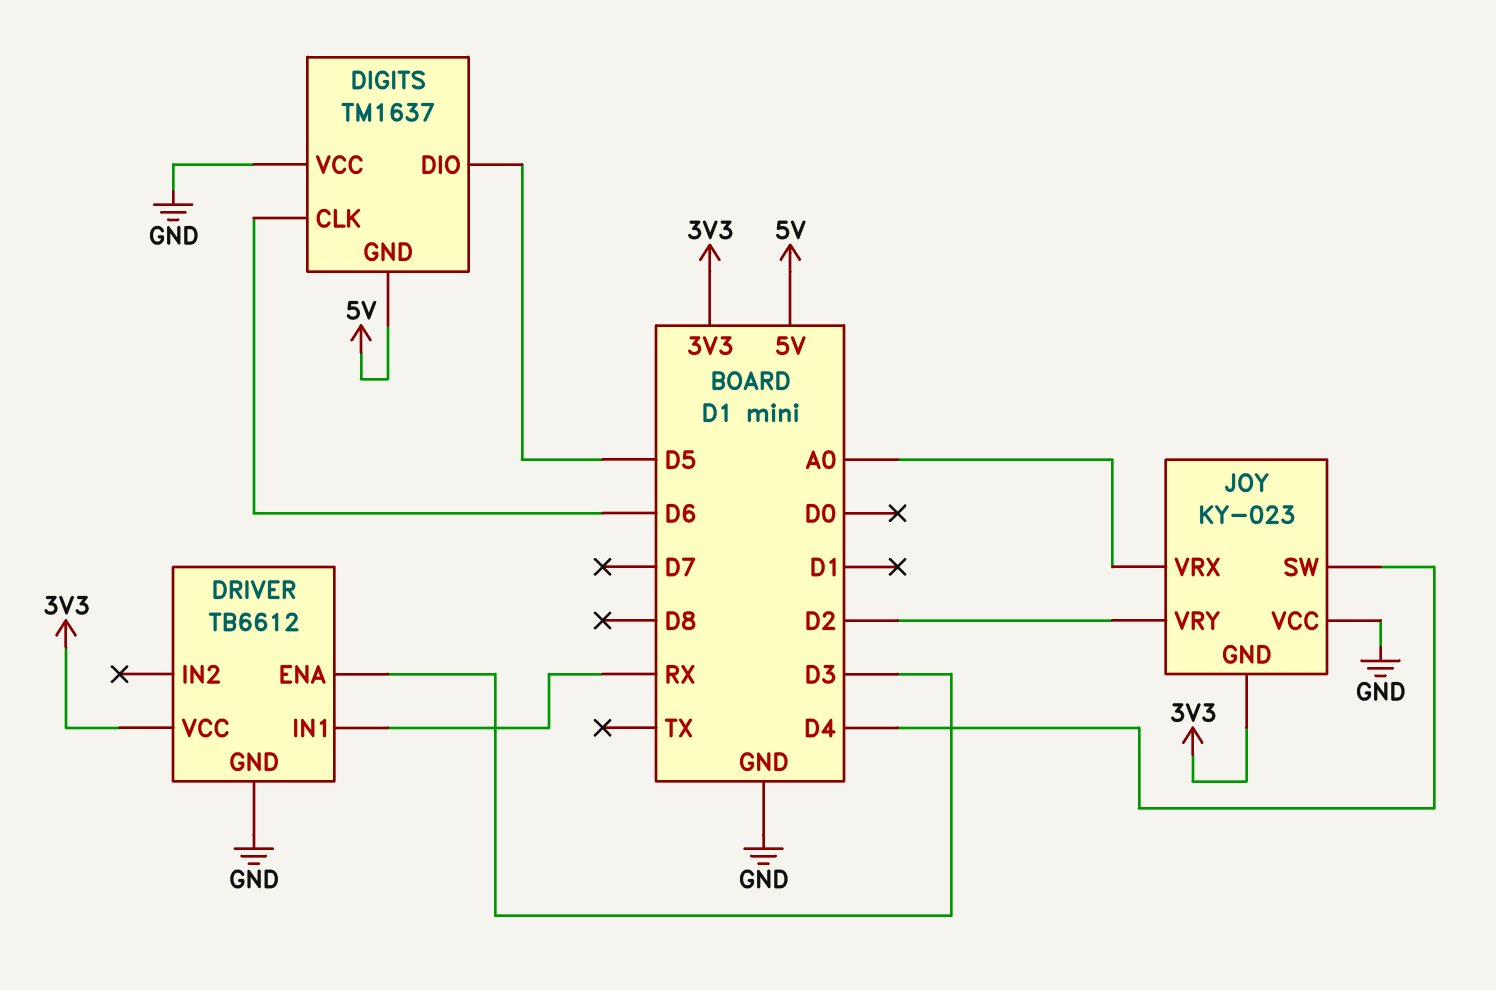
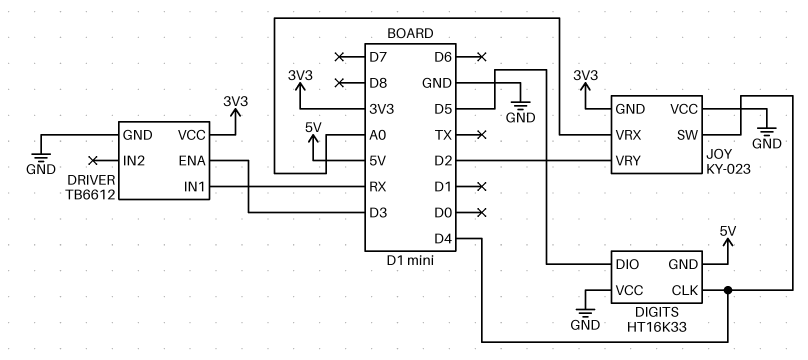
DIGITS: TM1637 -> HT16K33
DIGITS pin CLK: D6 -> D4

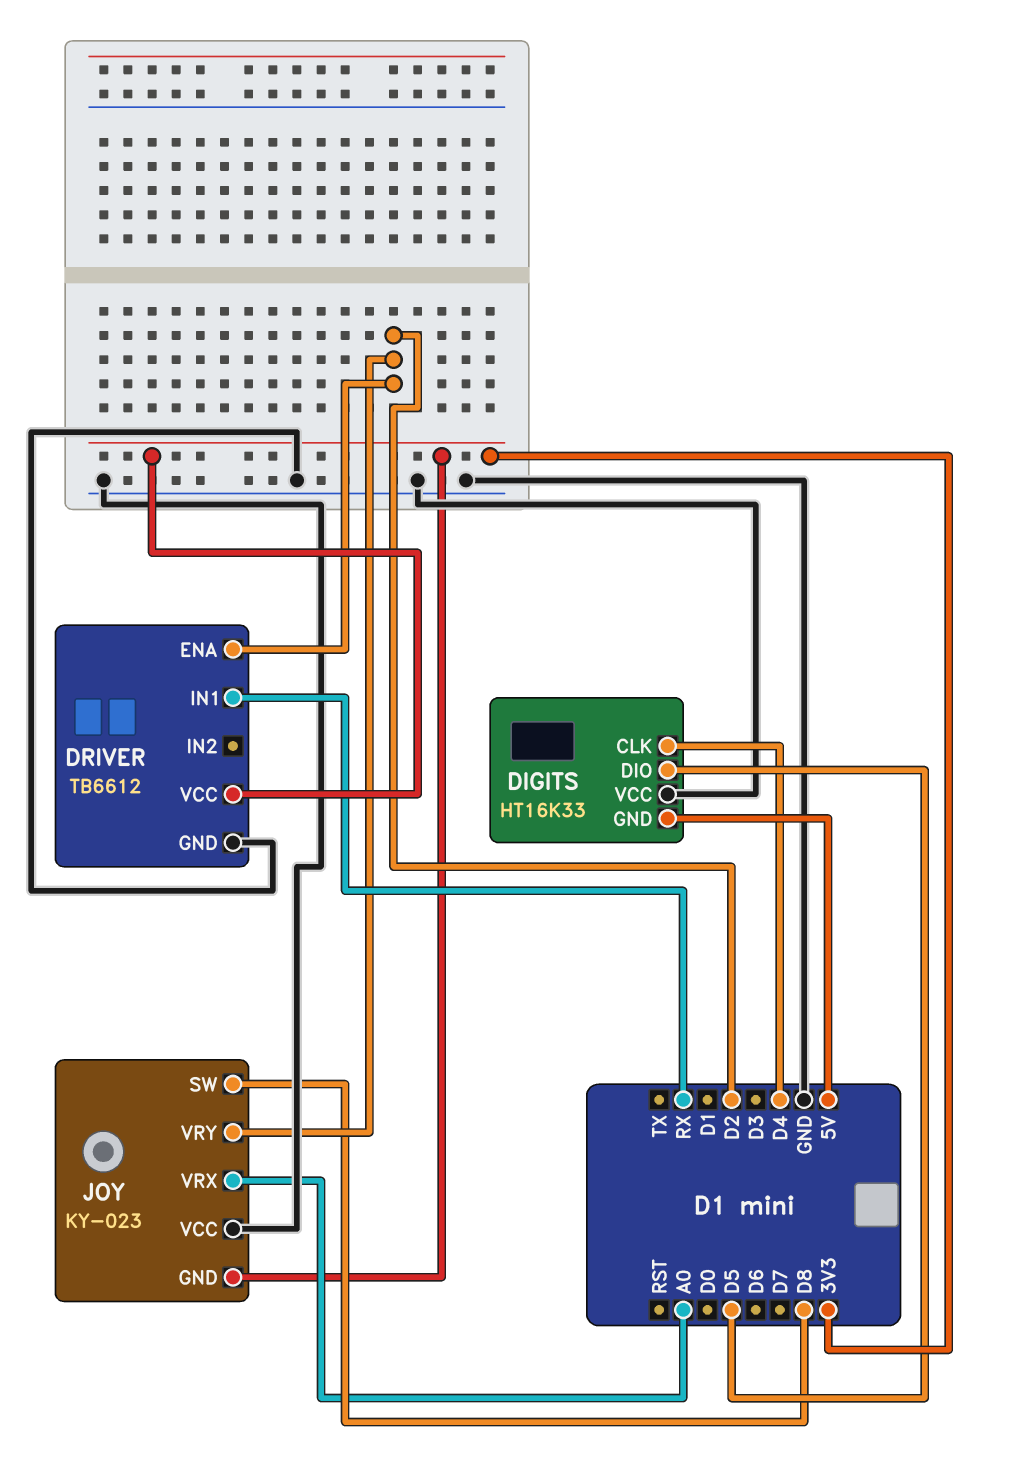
DRIVER pin ENA: D3 -> D2
JOY pin SW: D4 -> D8

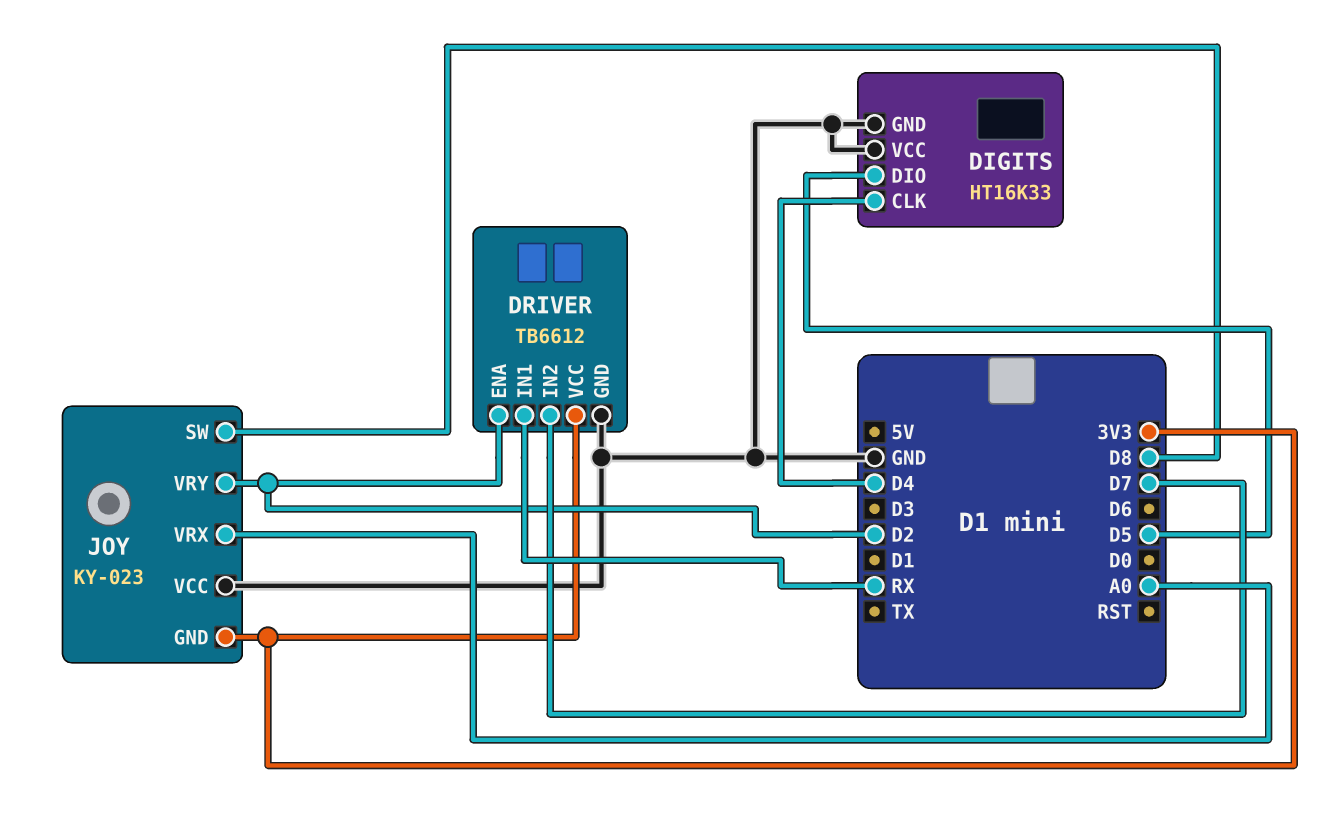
DIGITS pin GND: 5V -> GND
DRIVER pin IN2: none -> D7

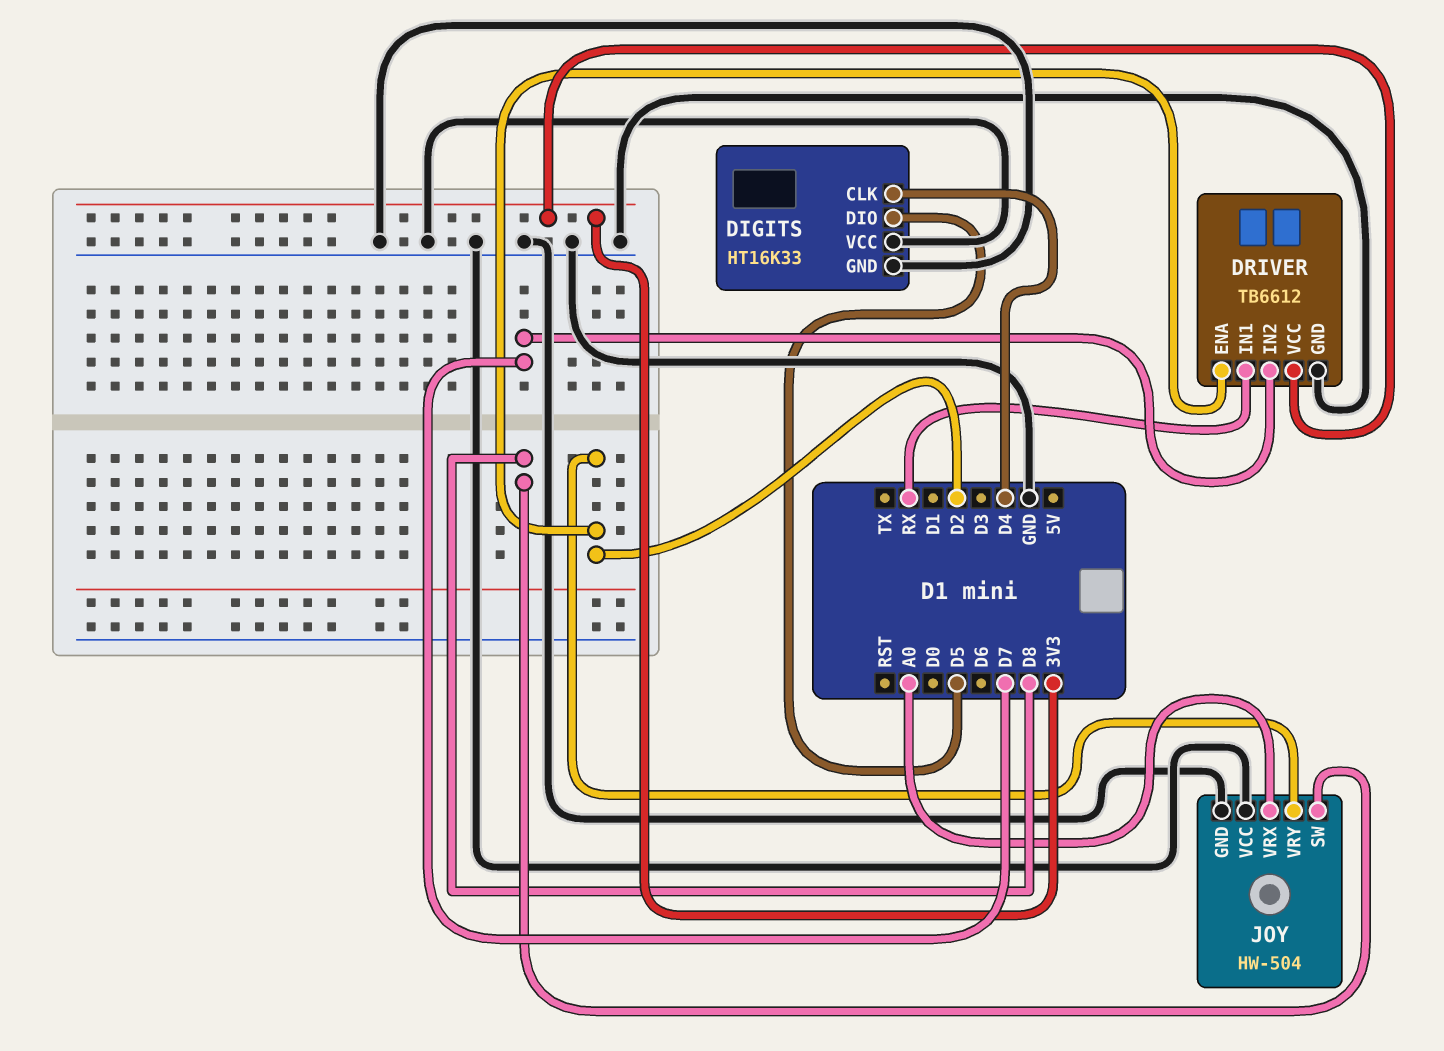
JOY: KY-023 -> HW-504
JOY pin GND: 3V3 -> GND

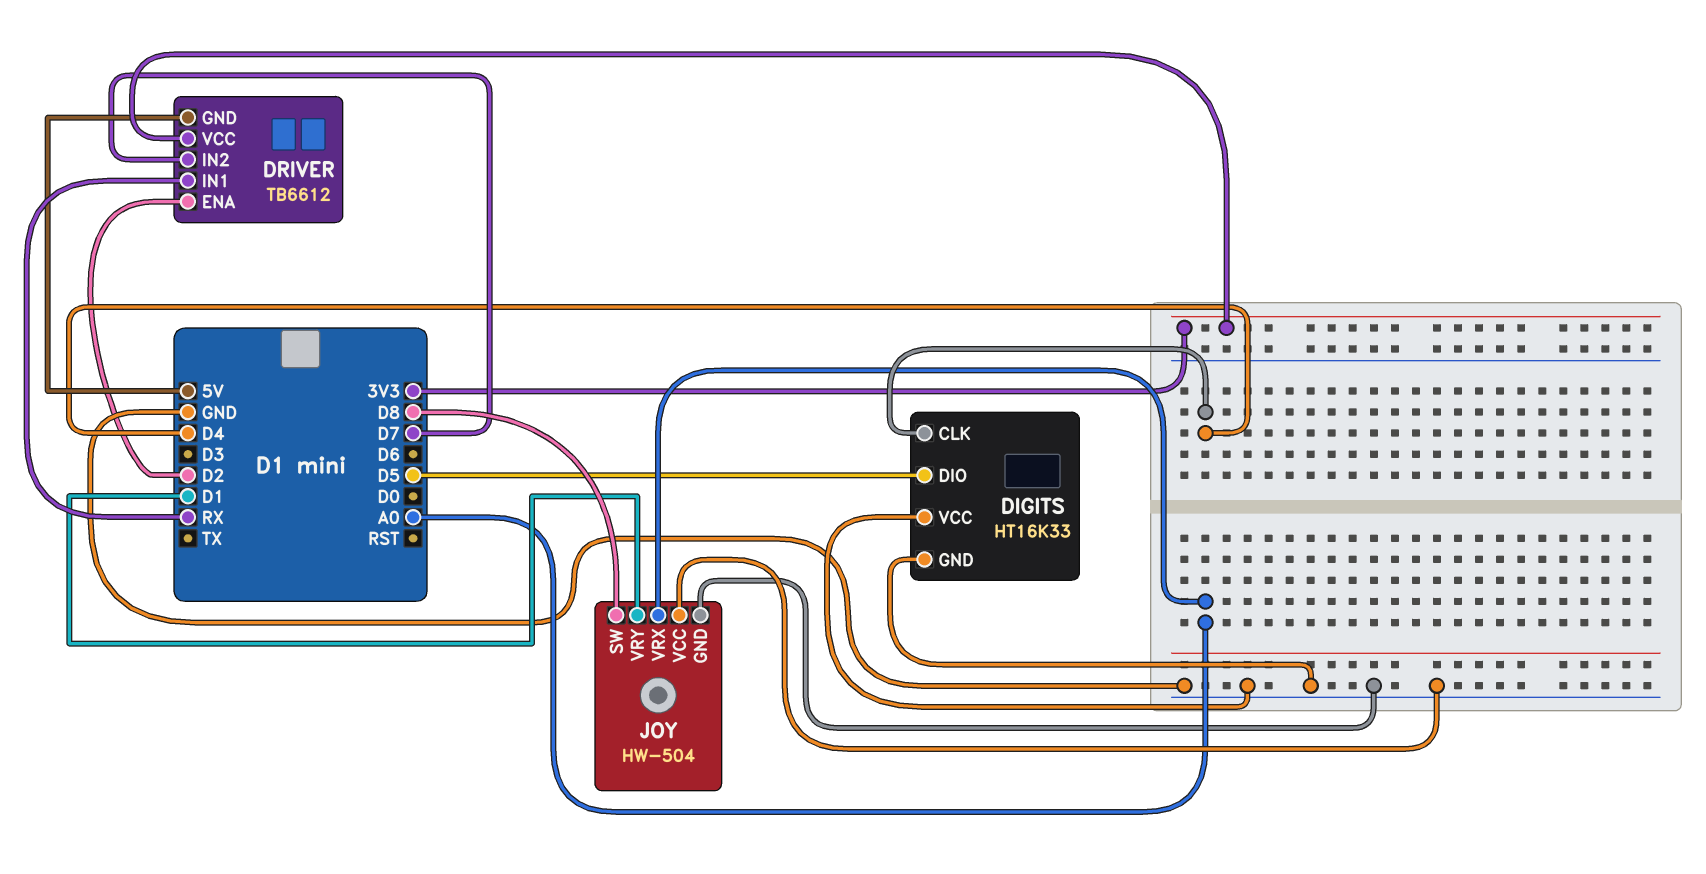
DRIVER pin GND: GND -> 5V
JOY pin VRY: D2 -> D1

